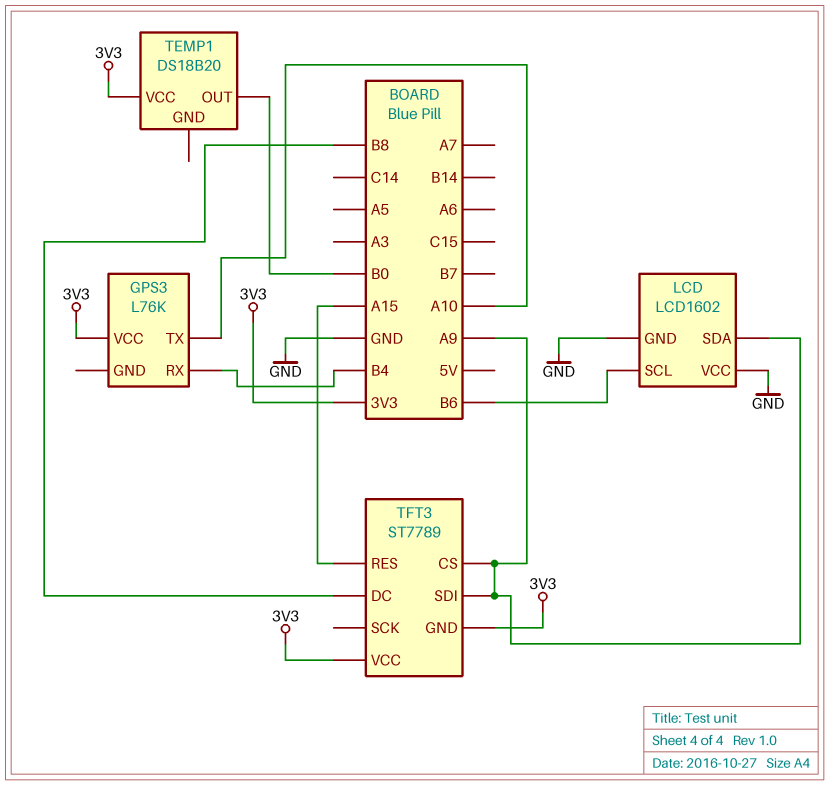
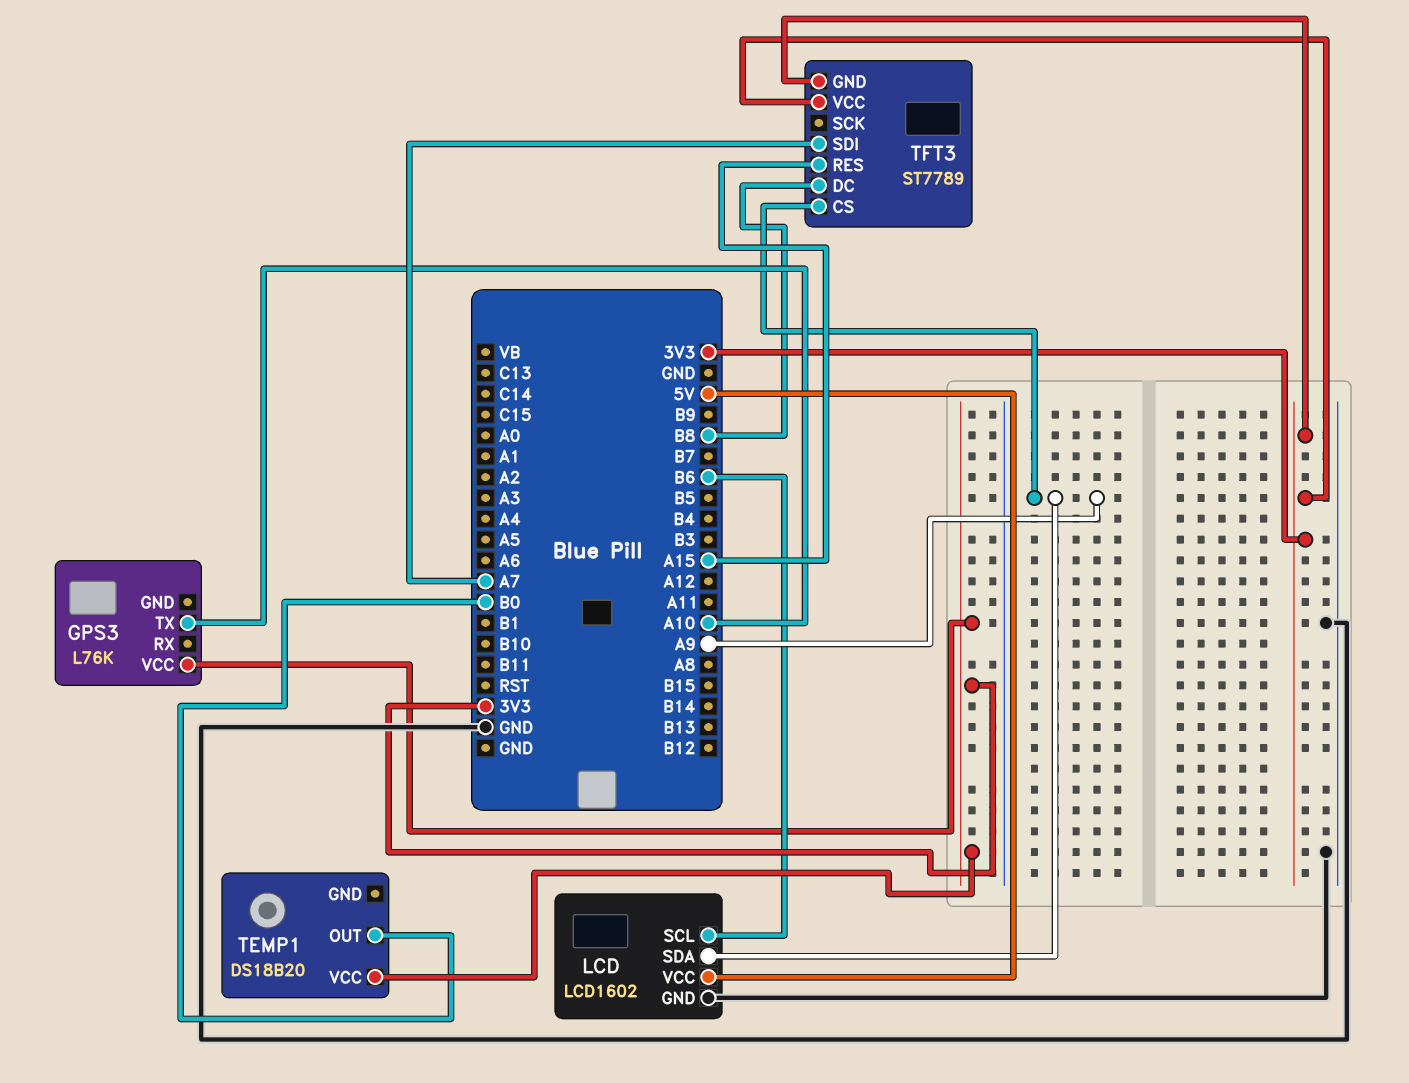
GPS3 pin RX: B4 -> none
LCD pin VCC: GND -> 5V
TFT3 pin SDI: A9 -> A7

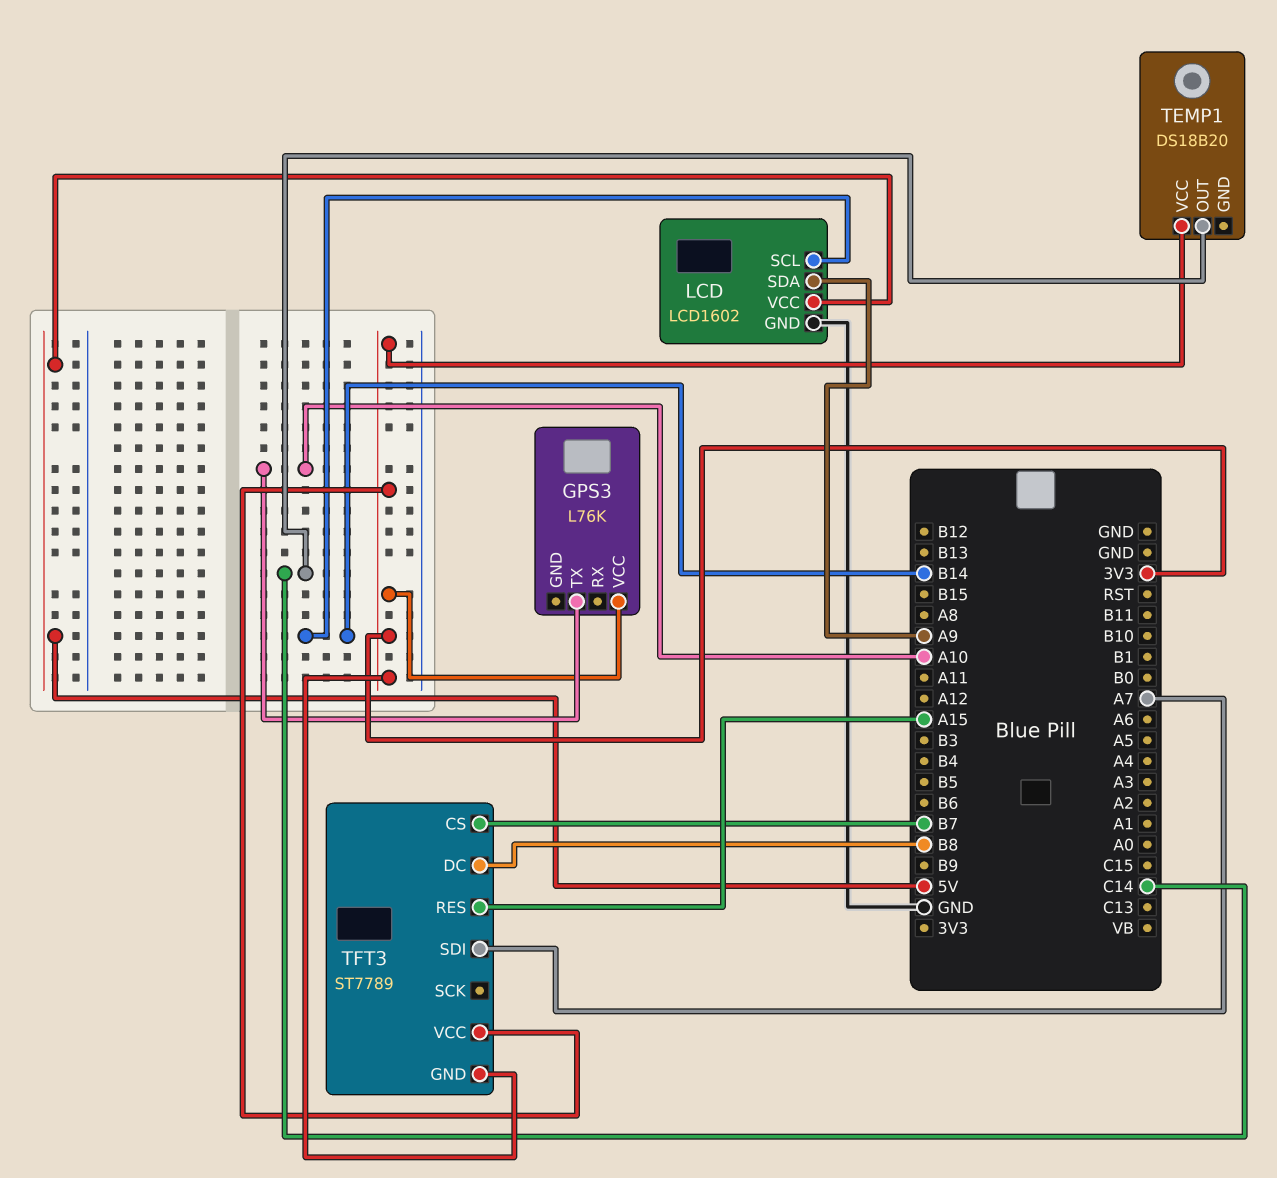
LCD pin SCL: B6 -> B14
TEMP1 pin OUT: B0 -> C14
TFT3 pin CS: A9 -> B7

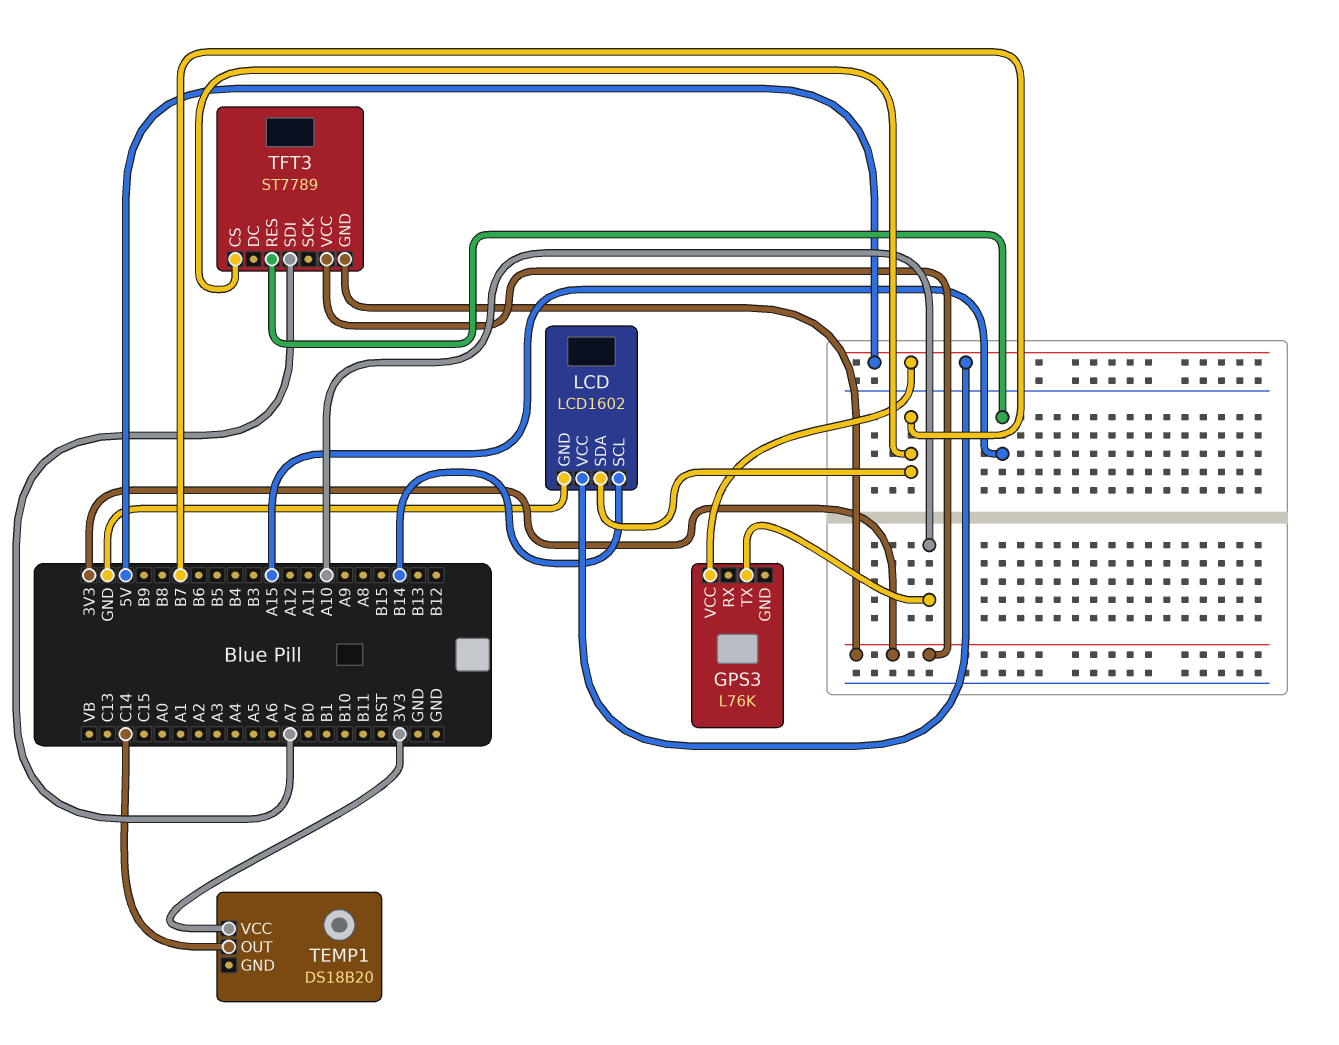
GPS3 pin VCC: 3V3 -> 5V
LCD pin SDA: A9 -> B7
TFT3 pin DC: B8 -> none

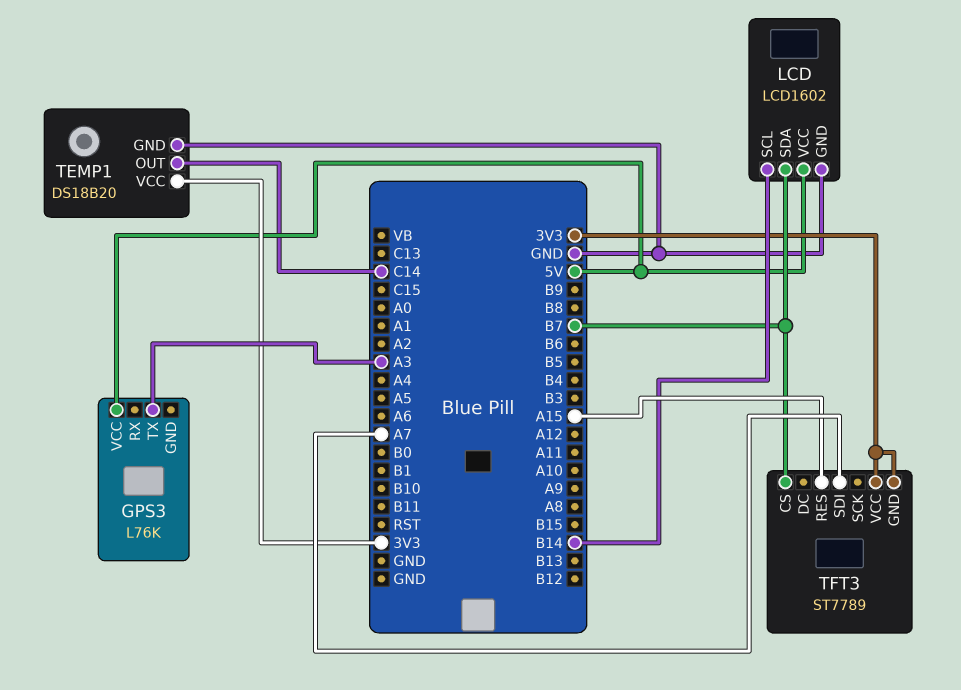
GPS3 pin TX: A10 -> A3
TEMP1 pin GND: none -> GND

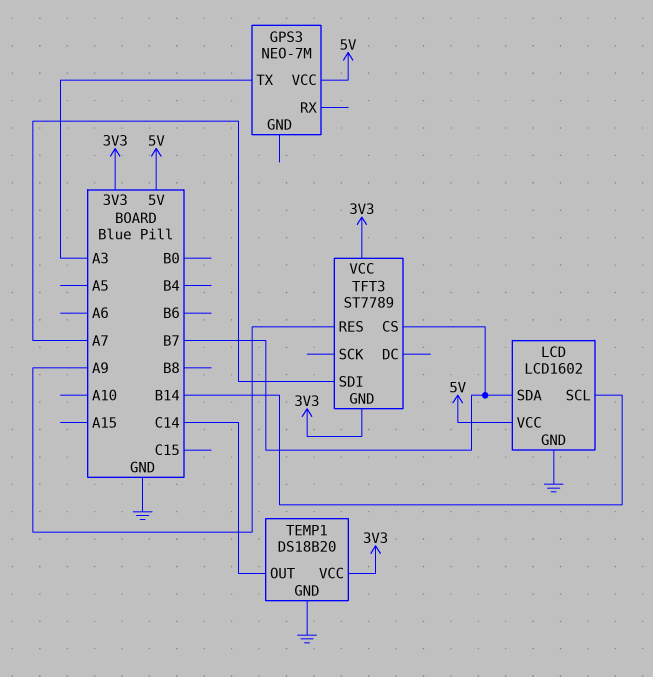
GPS3: L76K -> NEO-7M
TFT3 pin RES: A15 -> A9

